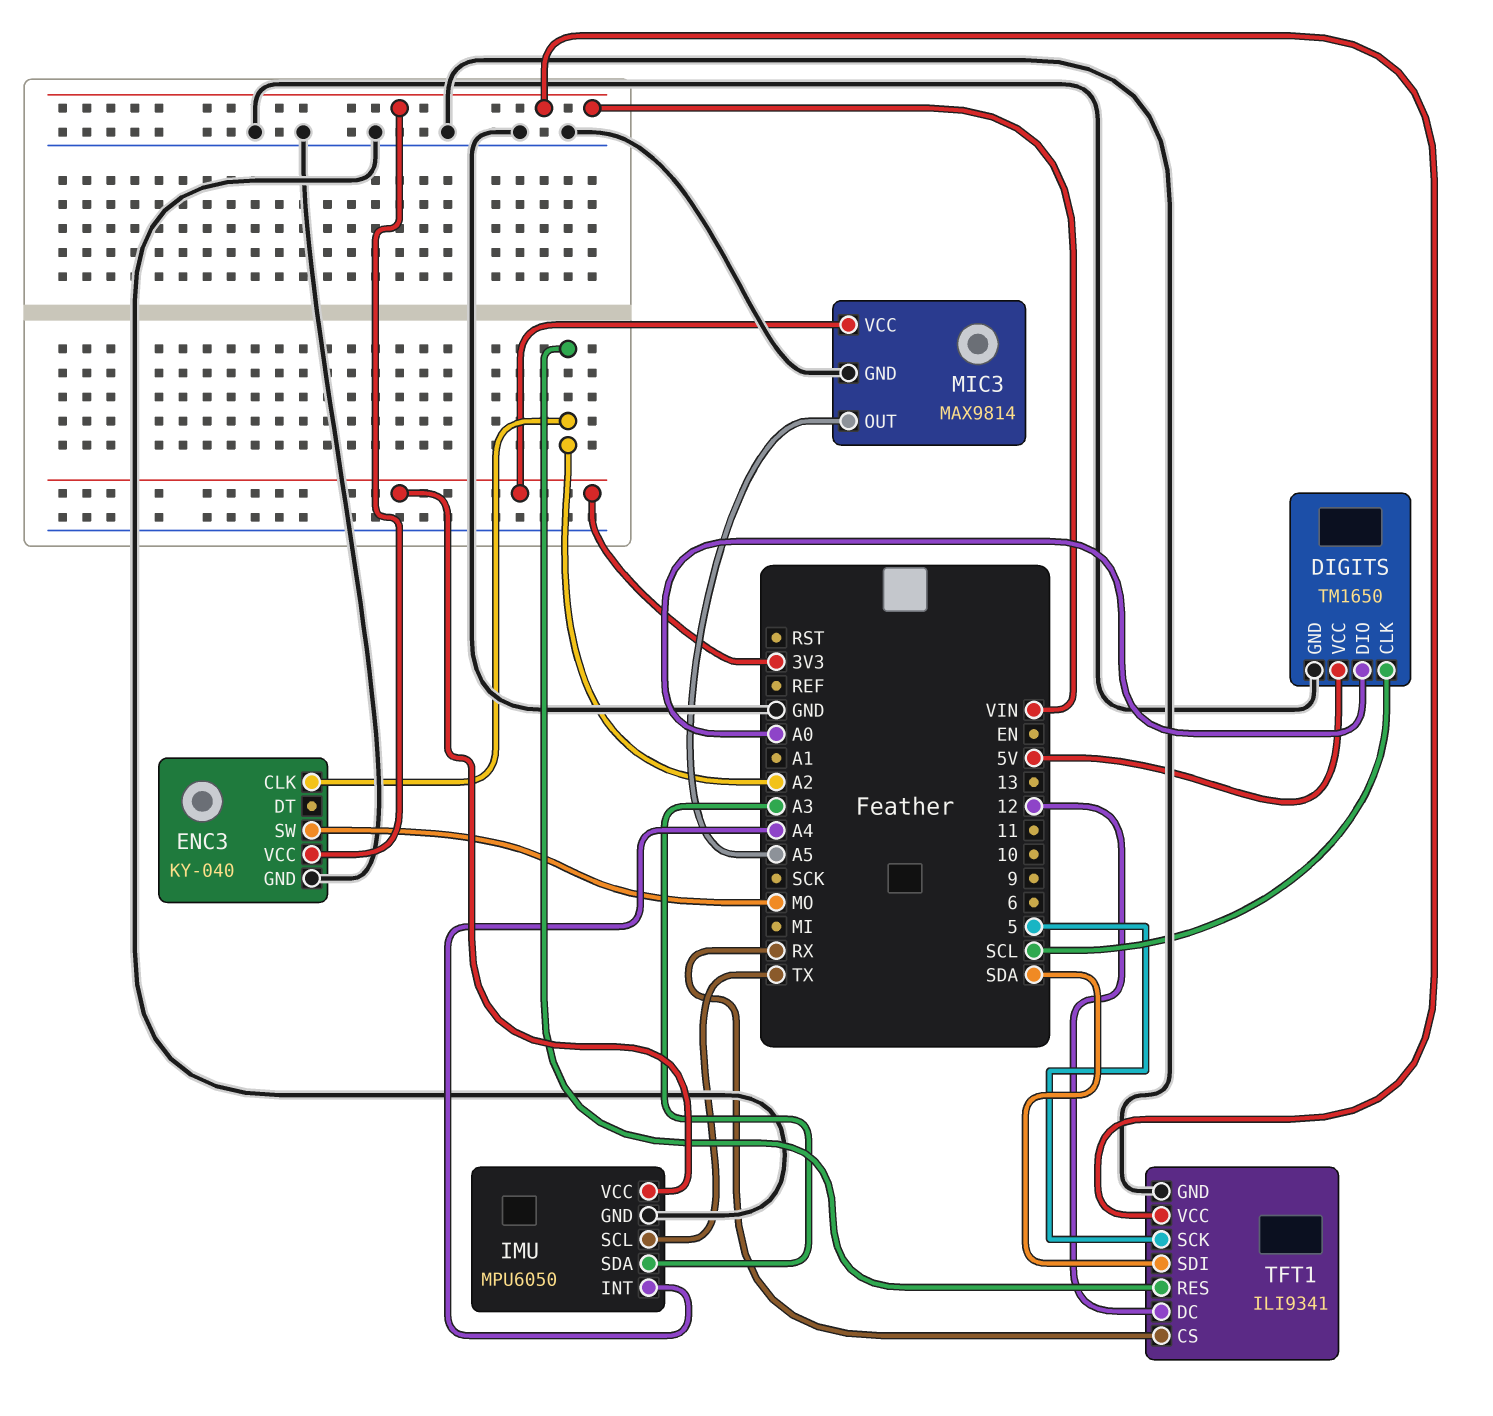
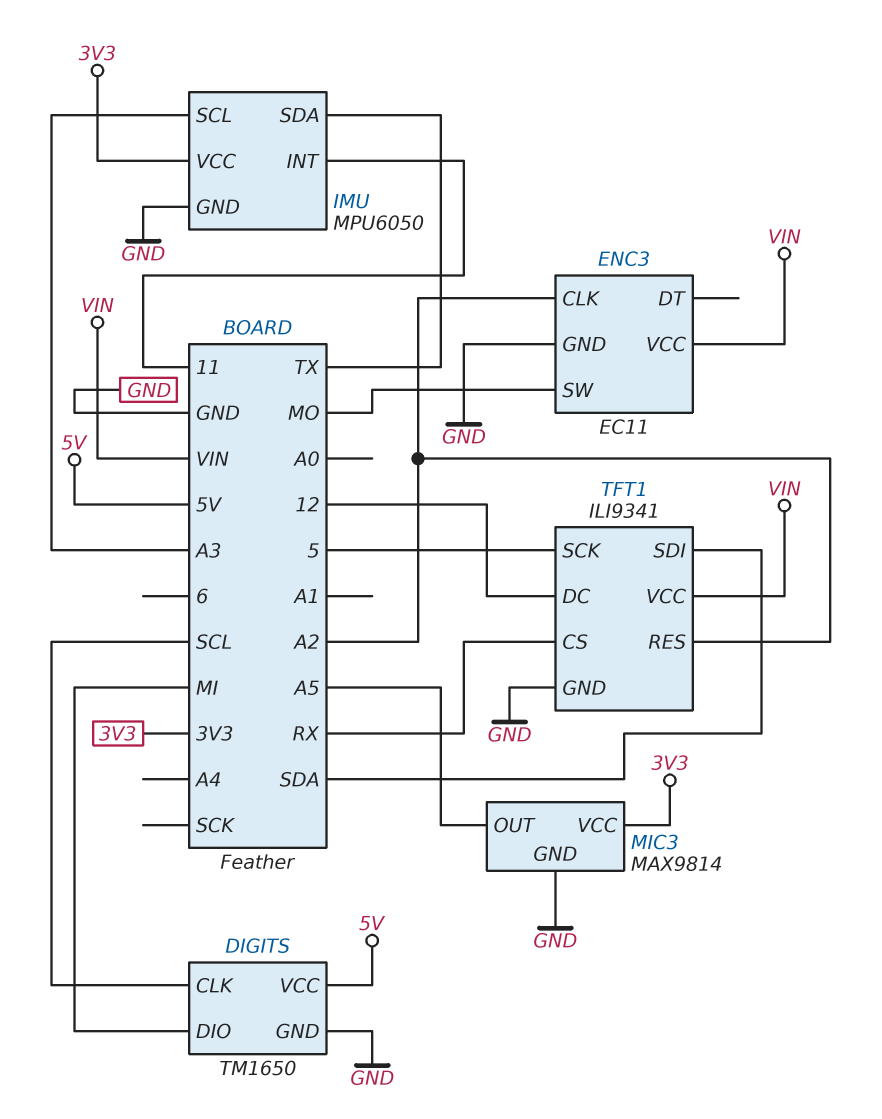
DIGITS pin DIO: A0 -> MI
ENC3: KY-040 -> EC11
IMU pin INT: A4 -> 11
IMU pin SCL: TX -> A3
IMU pin SDA: A3 -> TX

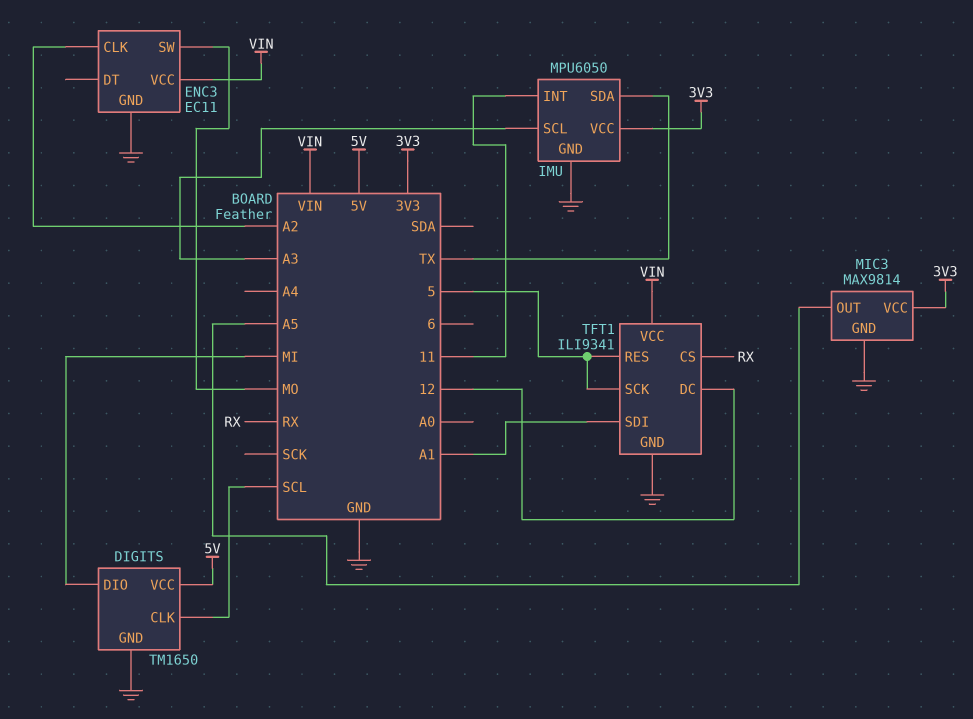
TFT1 pin RES: A2 -> 5
TFT1 pin SDI: SDA -> A1

